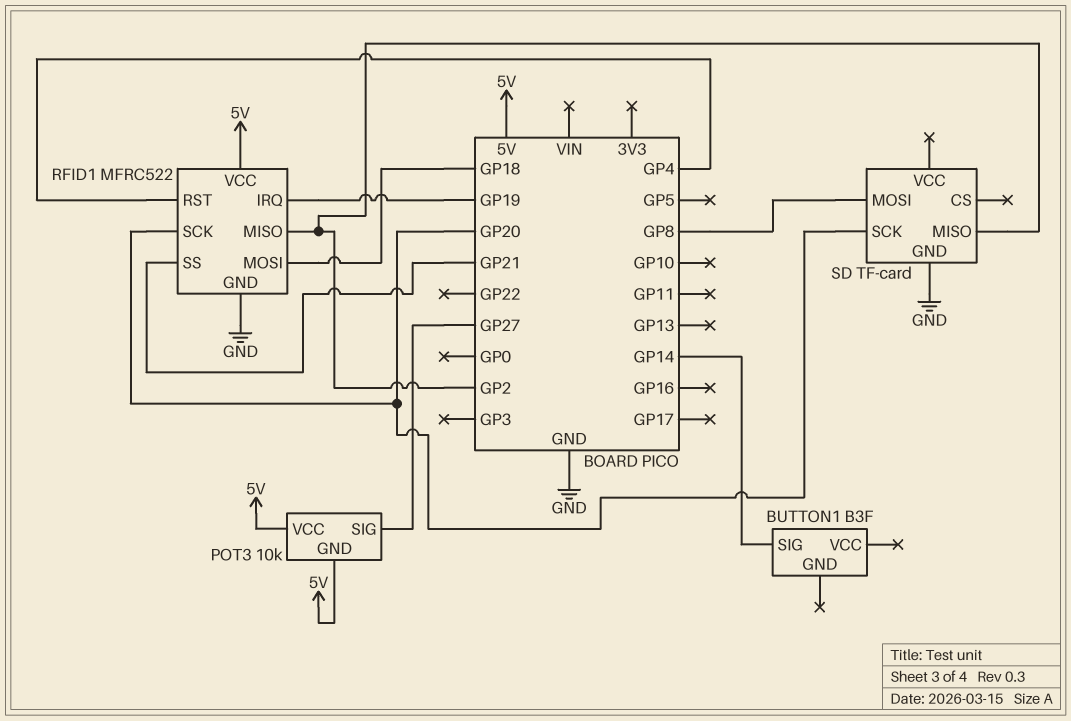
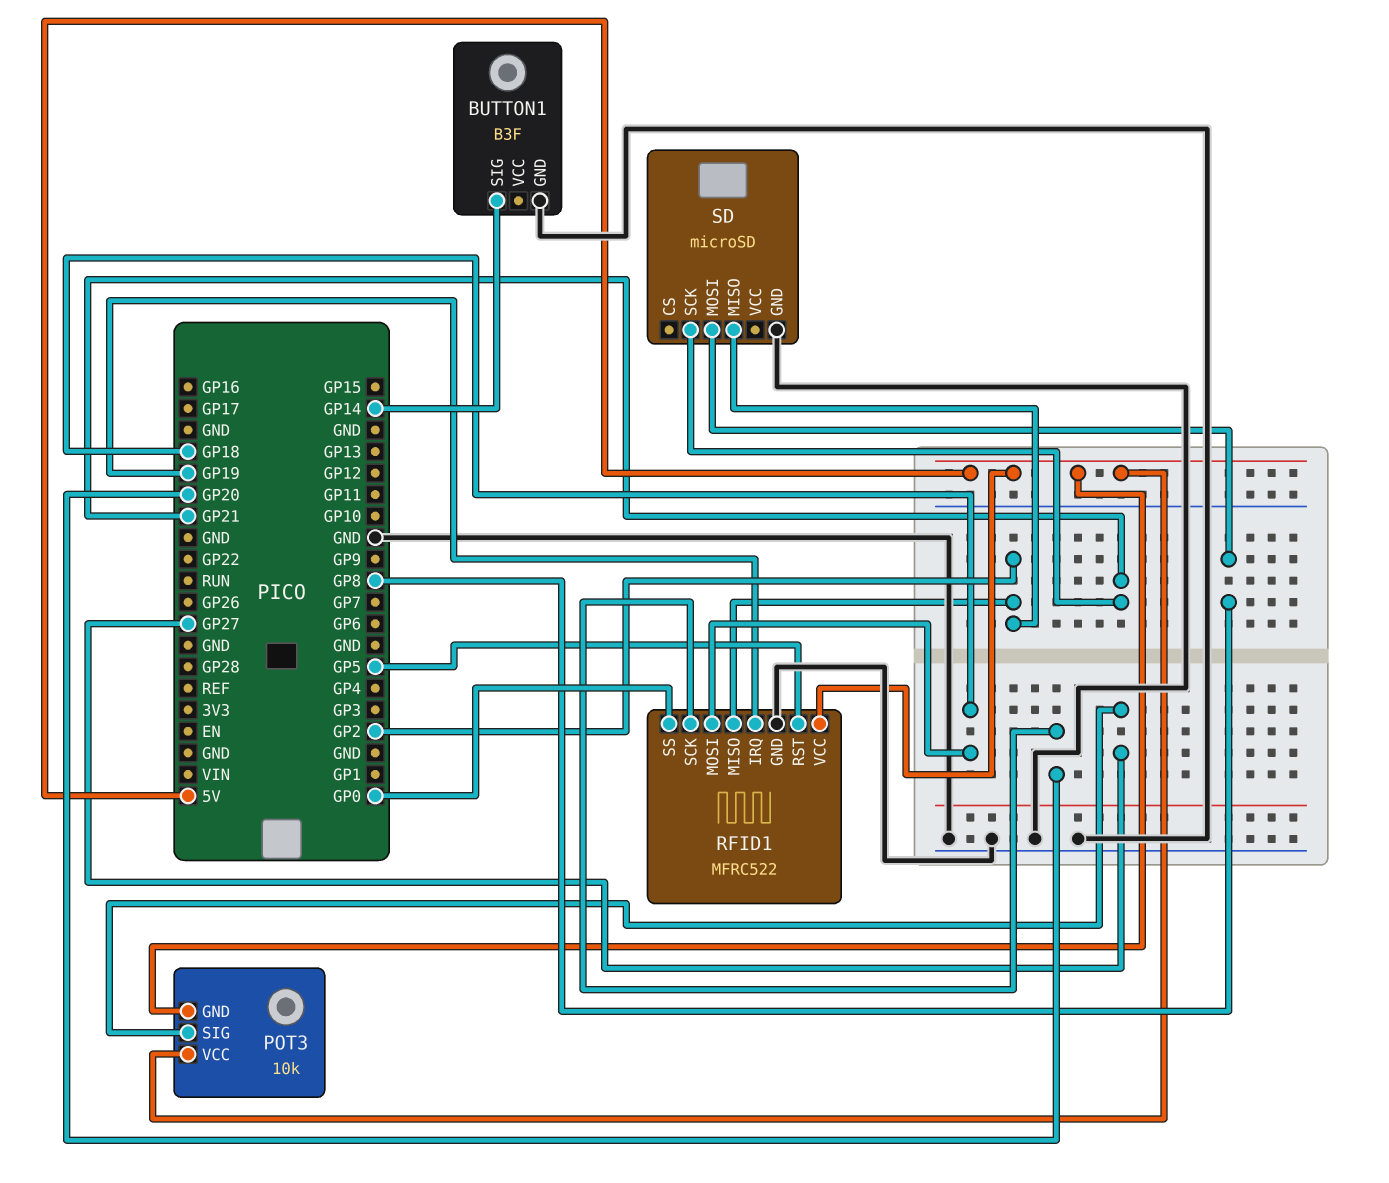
BUTTON1 pin GND: none -> GND
RFID1 pin RST: GP4 -> GP5
RFID1 pin SS: GP21 -> GP0
SD: TF-card -> microSD
SD pin SCK: GP20 -> GP21

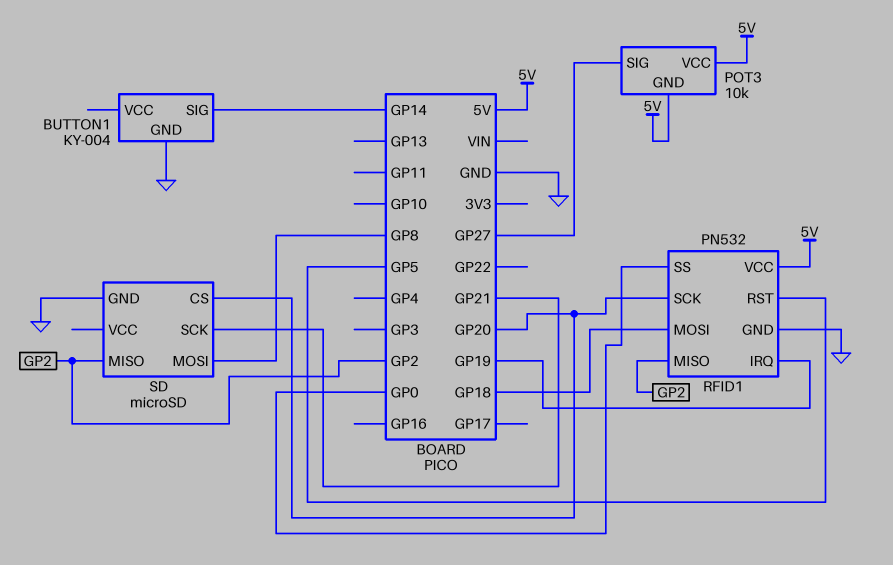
BUTTON1: B3F -> KY-004
RFID1: MFRC522 -> PN532
SD pin CS: none -> GP20

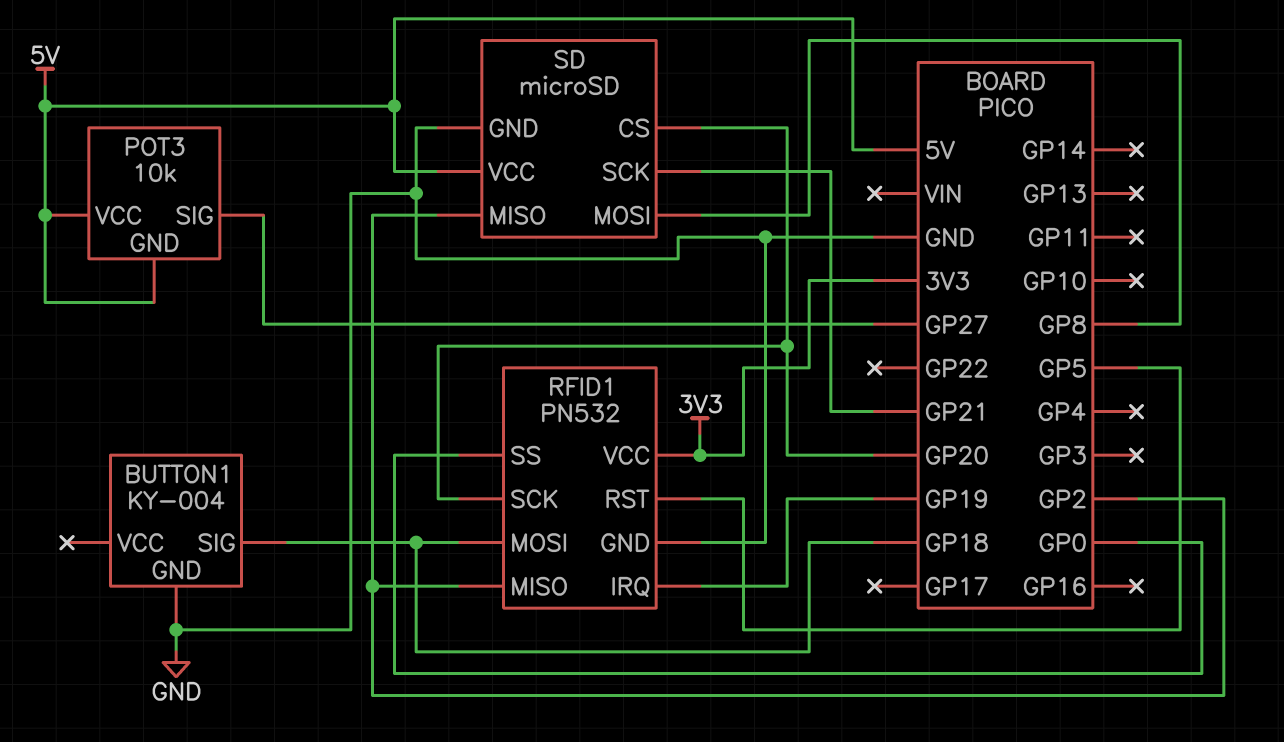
BUTTON1 pin SIG: GP14 -> GP18
RFID1 pin VCC: 5V -> 3V3
SD pin VCC: none -> 5V

